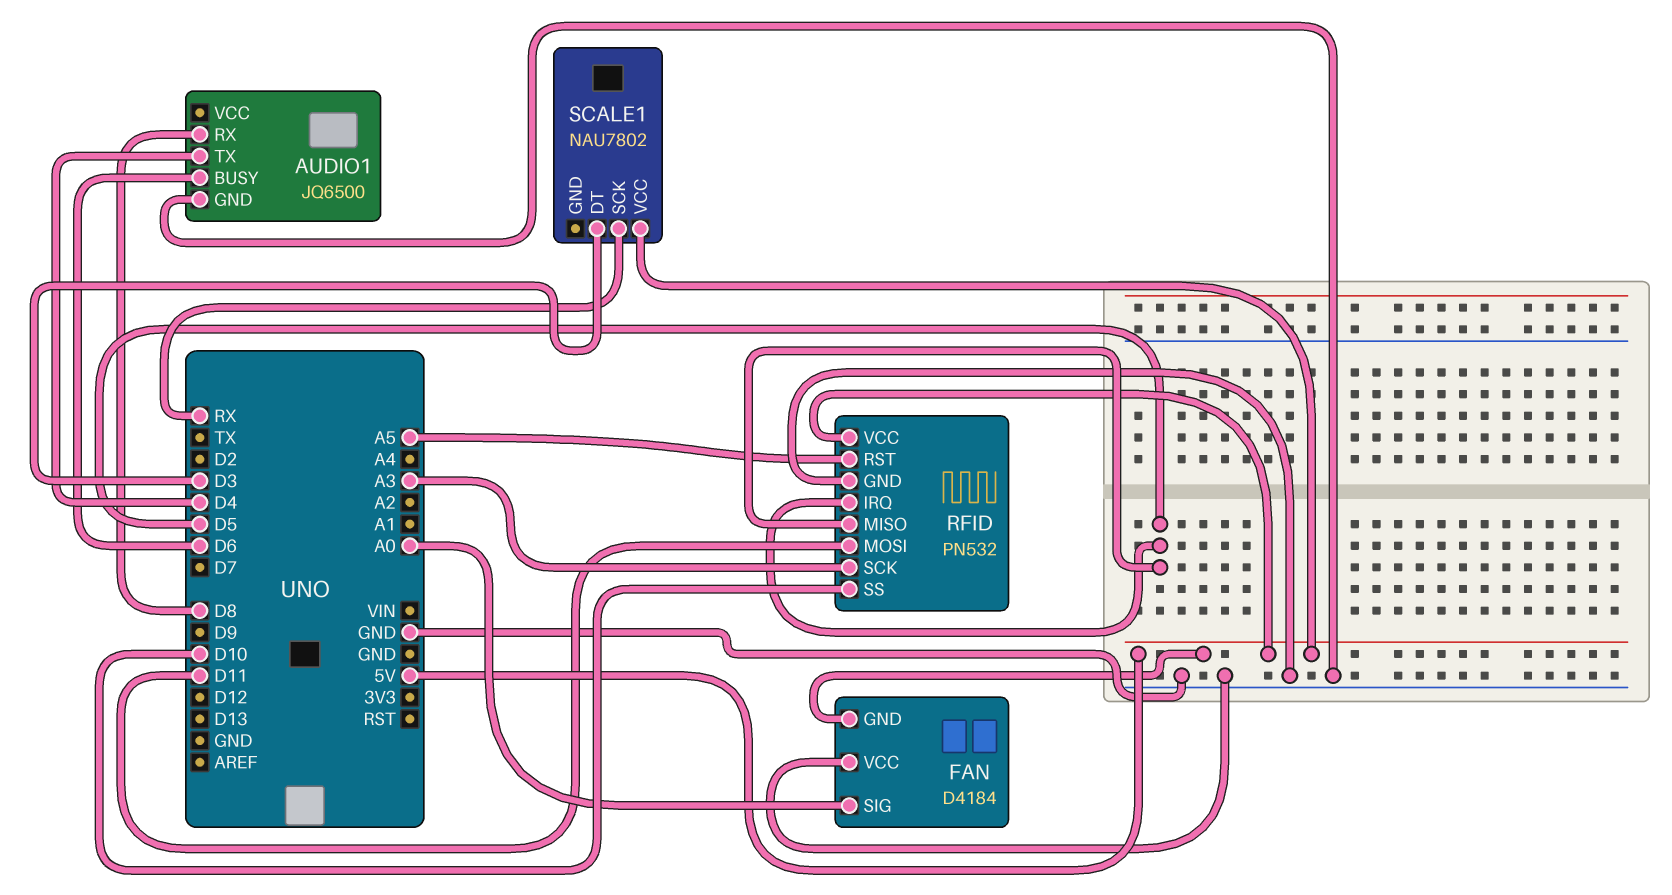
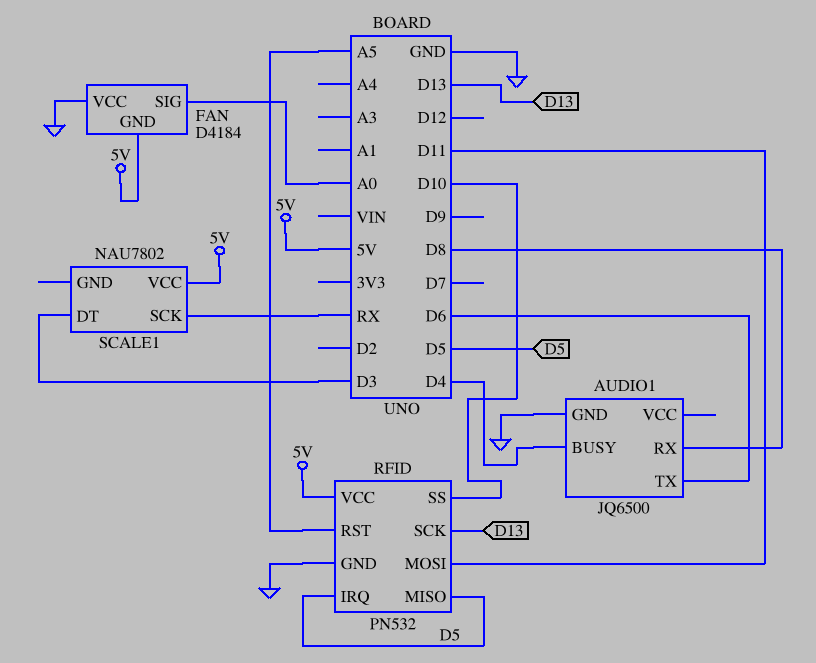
AUDIO1 pin BUSY: D6 -> D4
AUDIO1 pin TX: D4 -> D6
RFID pin SCK: A3 -> D13

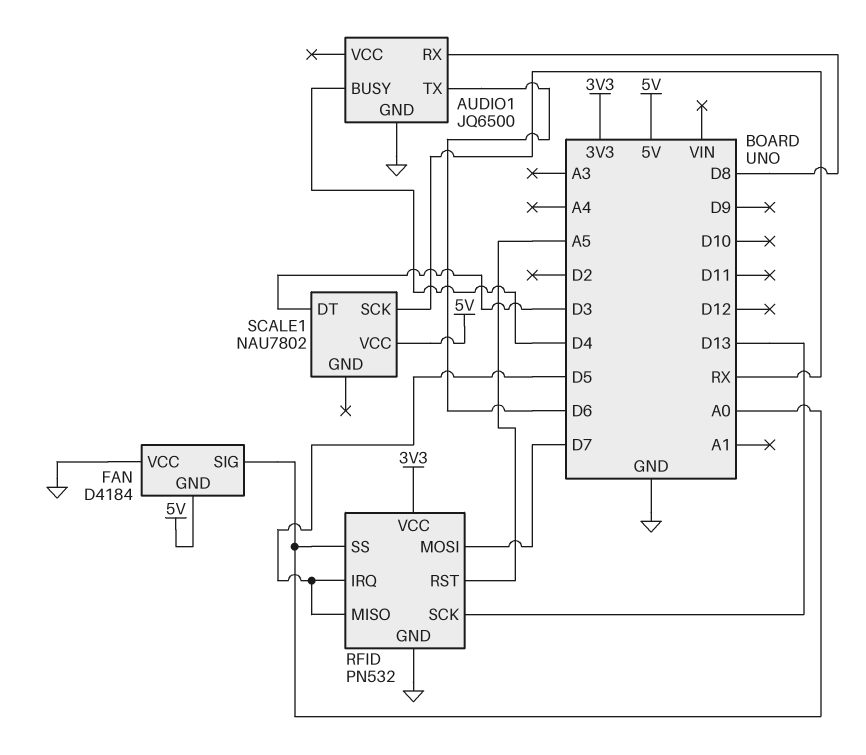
RFID pin MOSI: D11 -> D7
RFID pin SS: D10 -> A0
RFID pin VCC: 5V -> 3V3

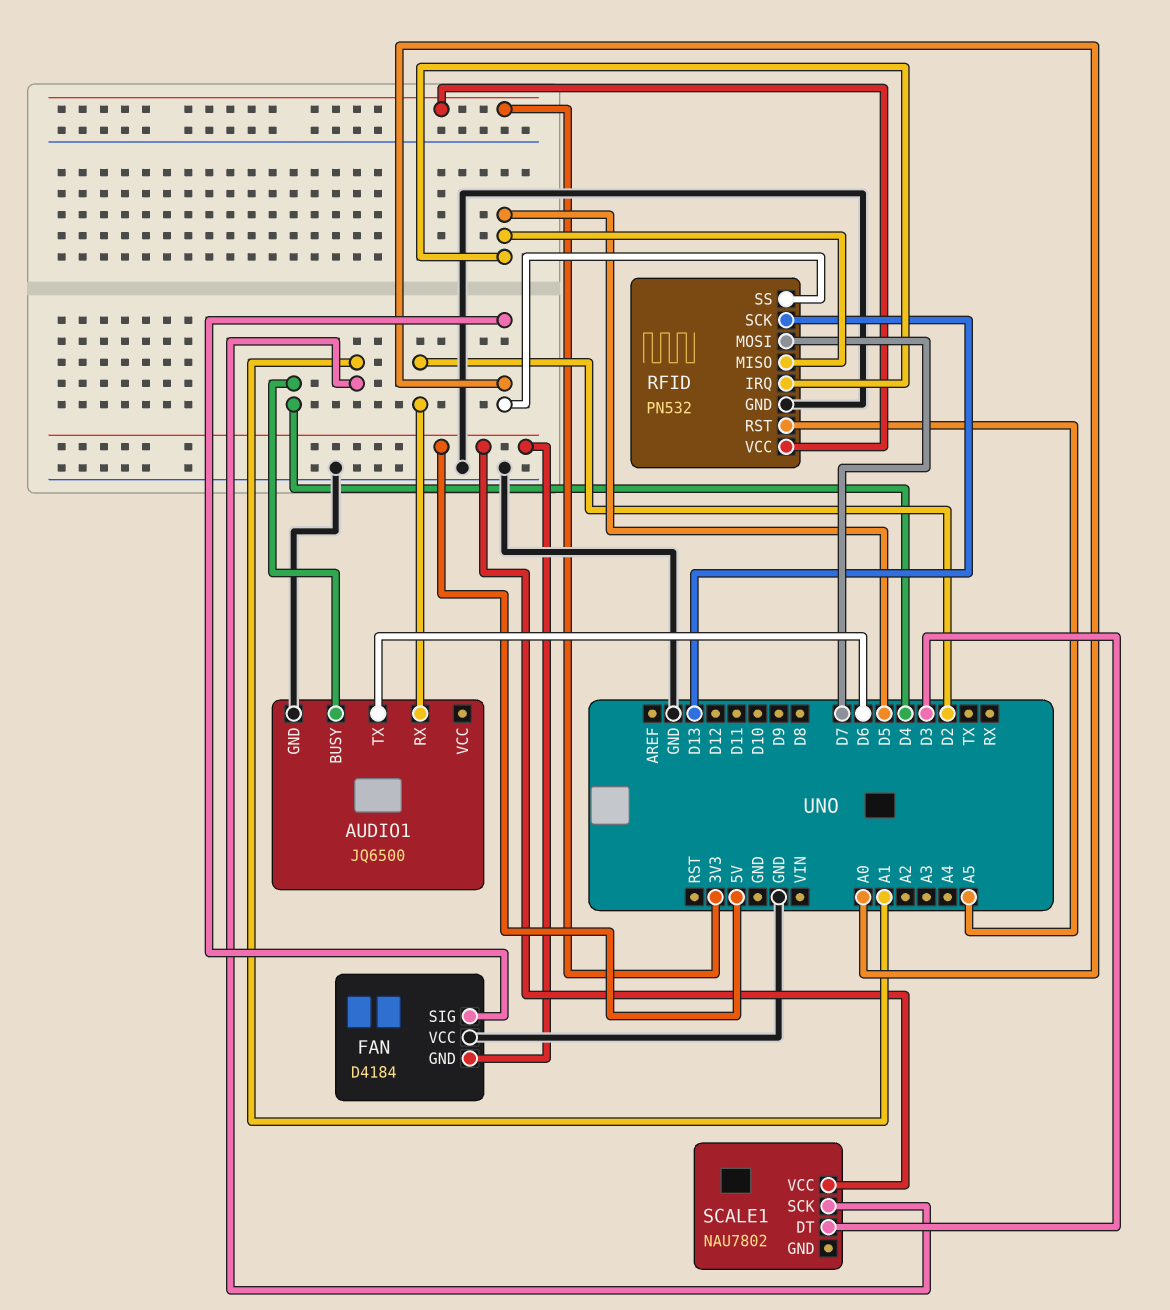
AUDIO1 pin RX: D8 -> D2
SCALE1 pin SCK: RX -> A1

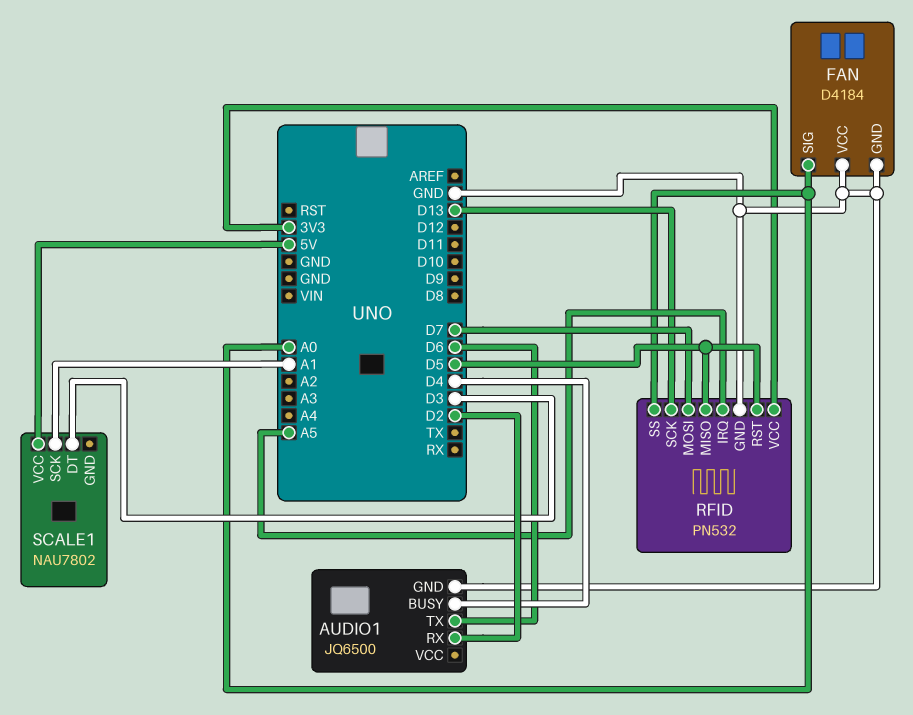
FAN pin GND: 5V -> GND
RFID pin IRQ: D5 -> A5
RFID pin RST: A5 -> D5

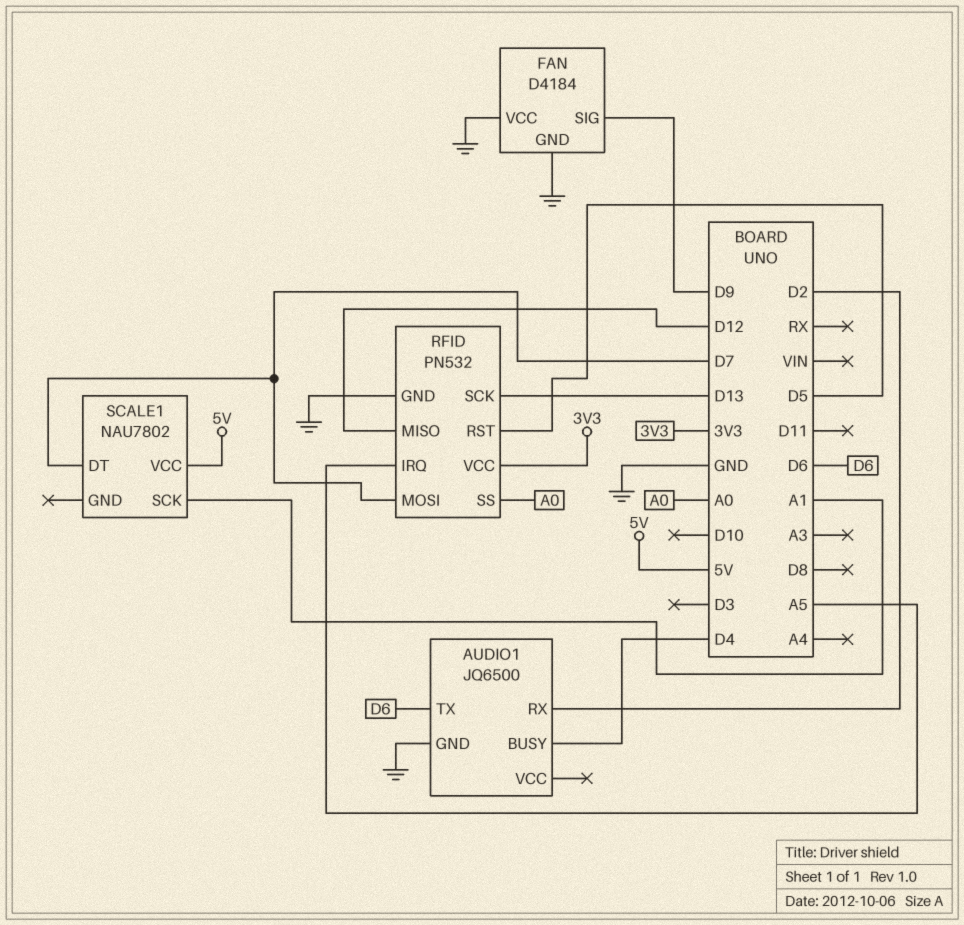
FAN pin SIG: A0 -> D9
RFID pin MISO: D5 -> D12
SCALE1 pin DT: D3 -> D7

